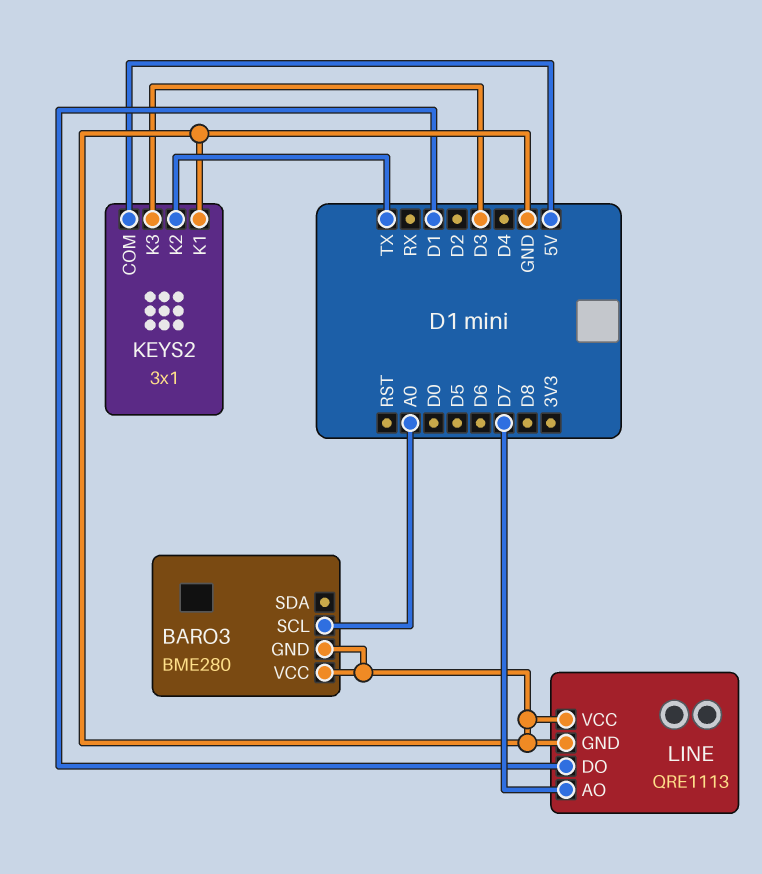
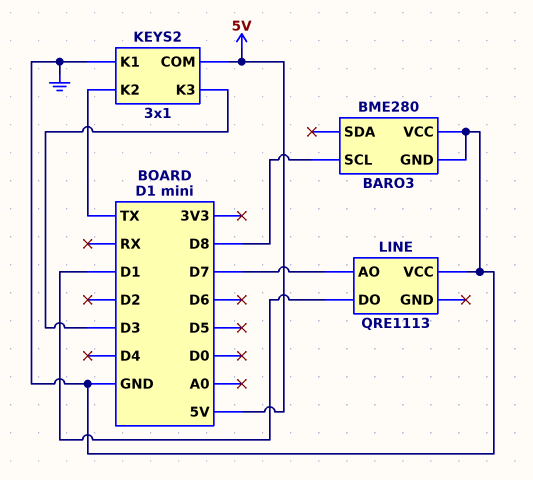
BARO3 pin SCL: A0 -> D8
LINE pin GND: GND -> none

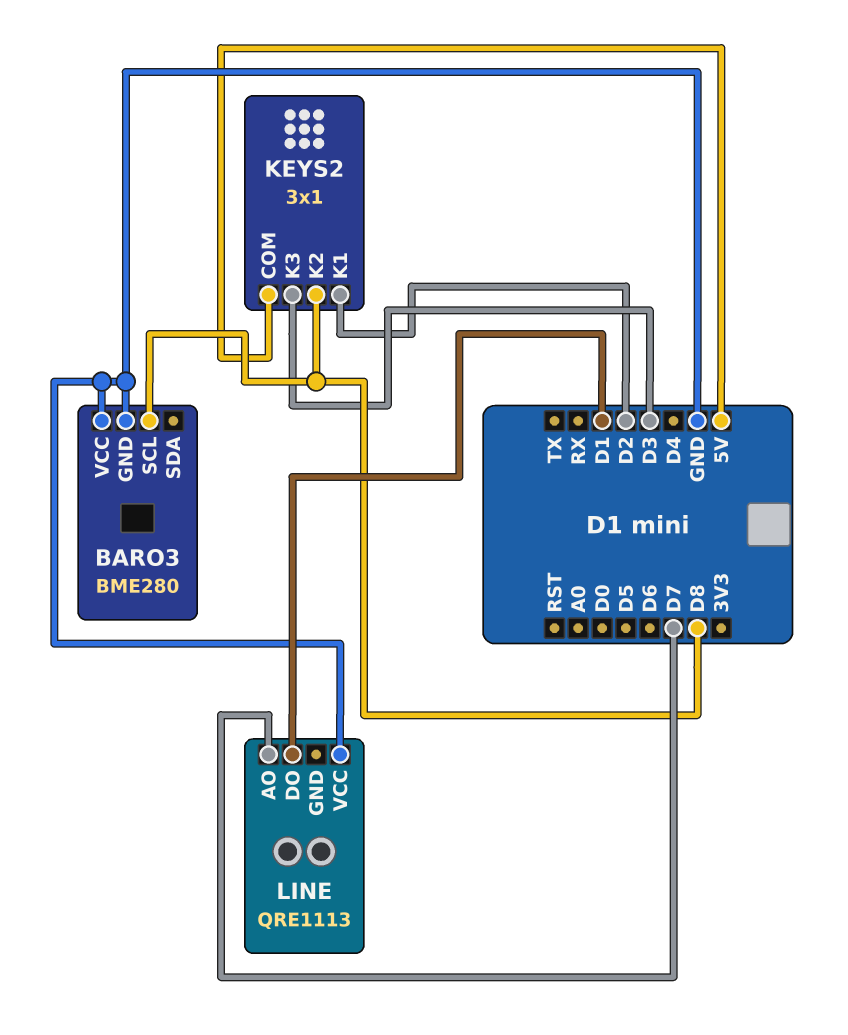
KEYS2 pin K1: GND -> D2
KEYS2 pin K2: TX -> D8

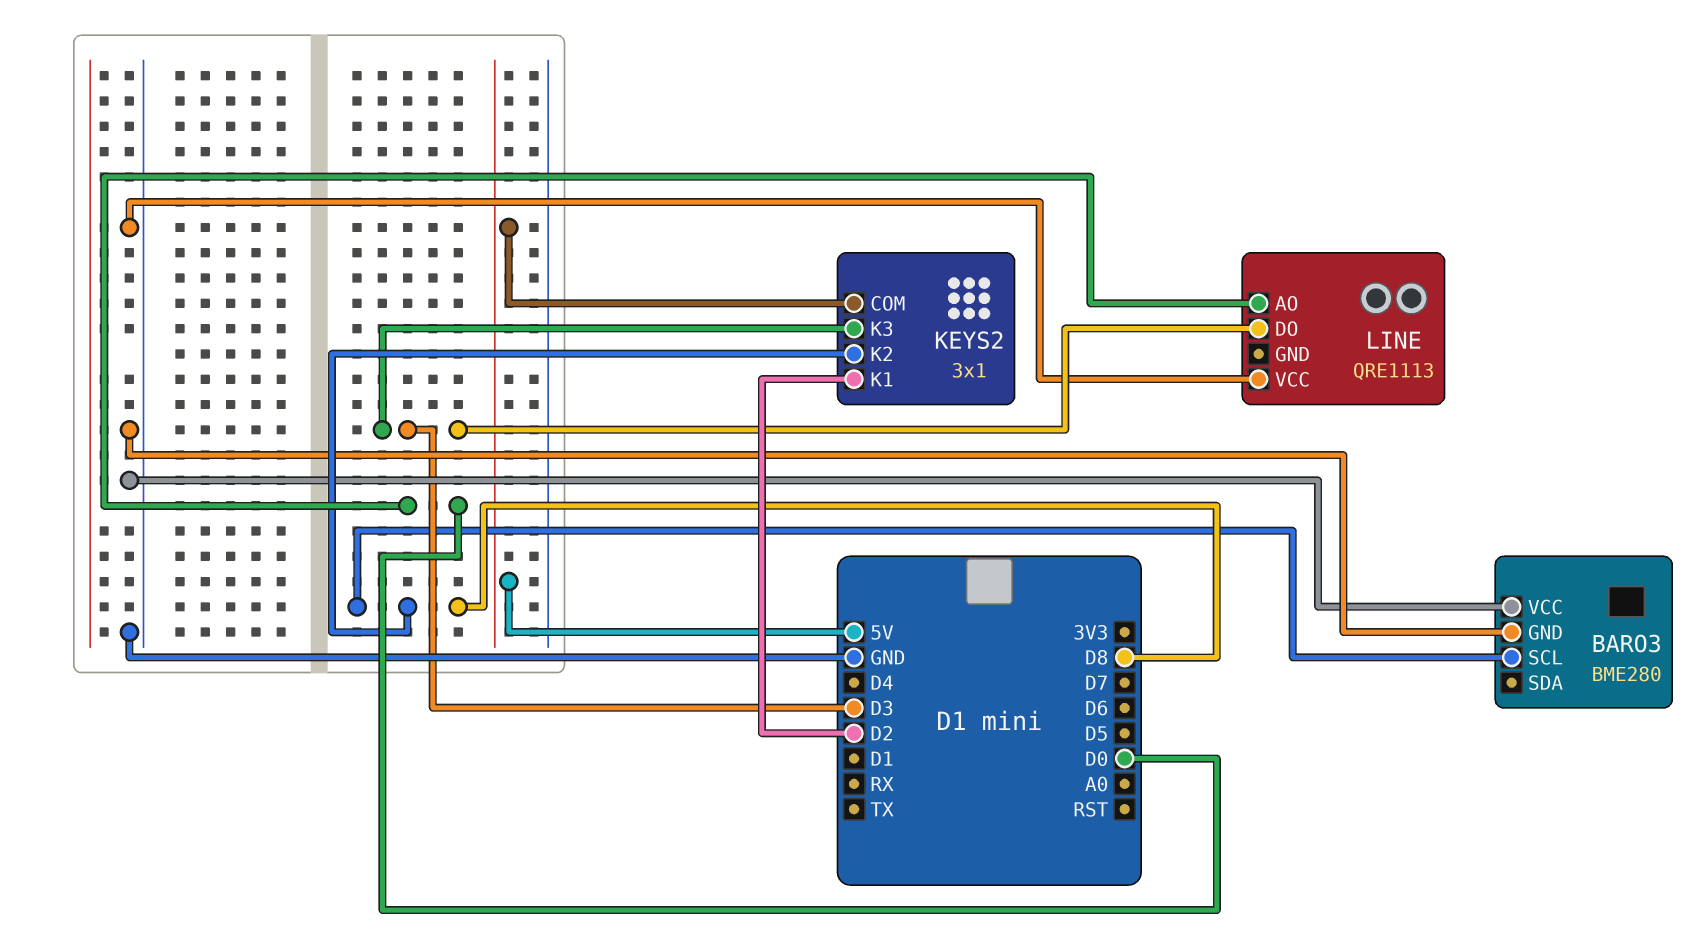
LINE pin AO: D7 -> D0
LINE pin DO: D1 -> D3

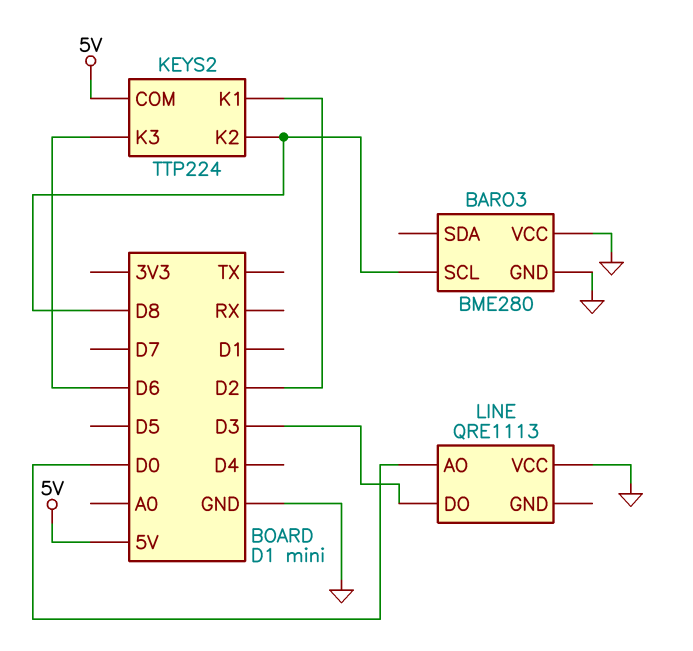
KEYS2: 3x1 -> TTP224
KEYS2 pin K3: D3 -> D6

